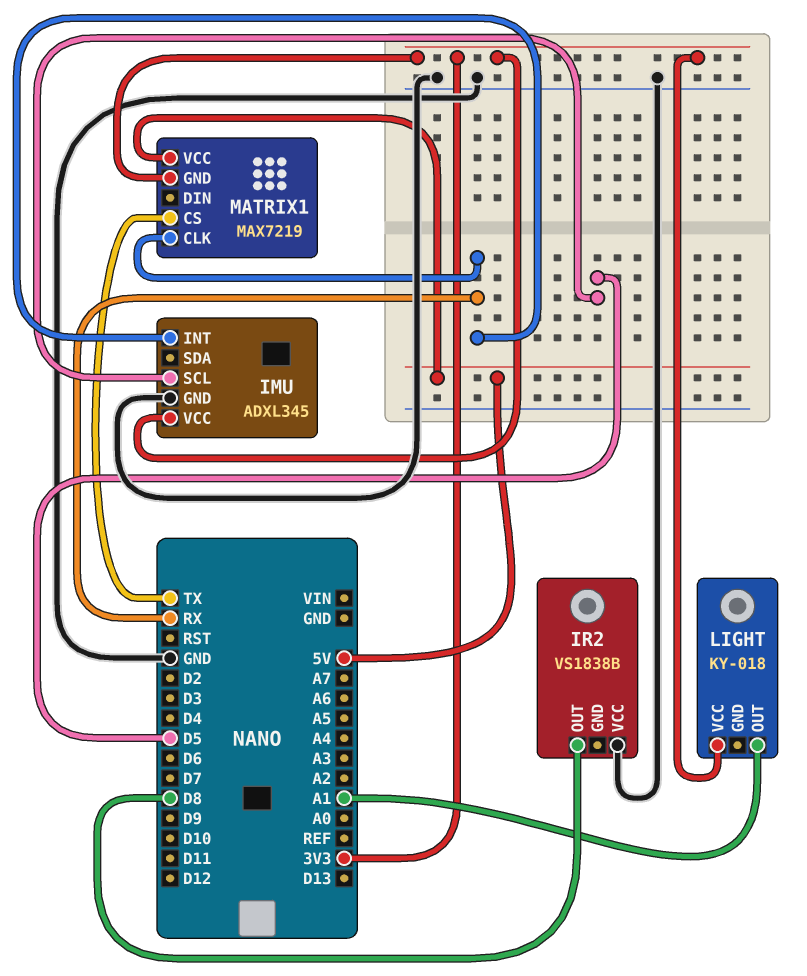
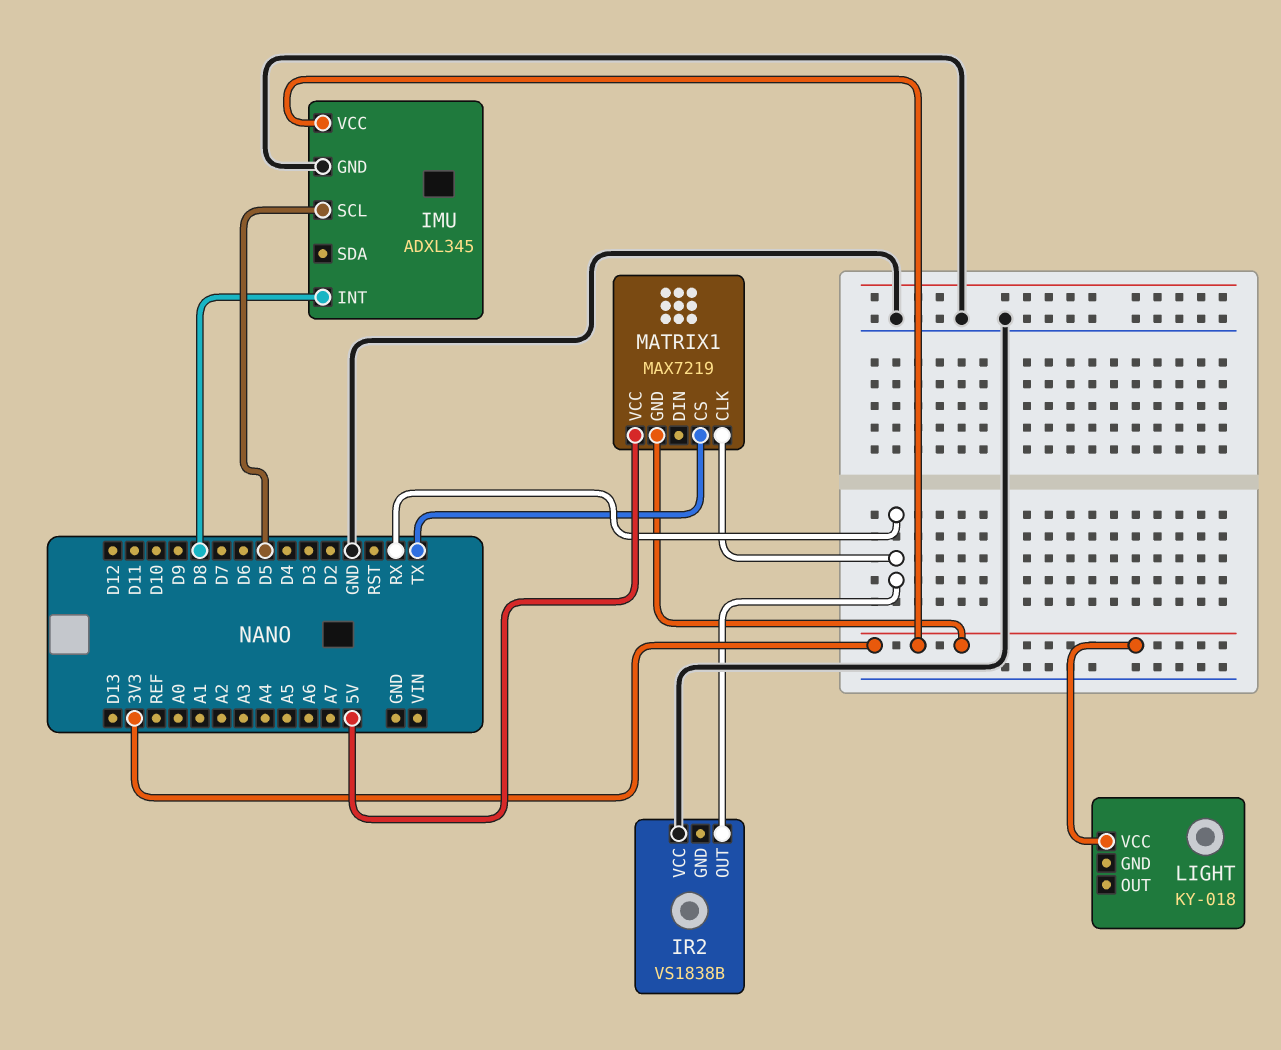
IMU pin INT: RX -> D8
IR2 pin OUT: D8 -> RX
LIGHT pin OUT: A1 -> none

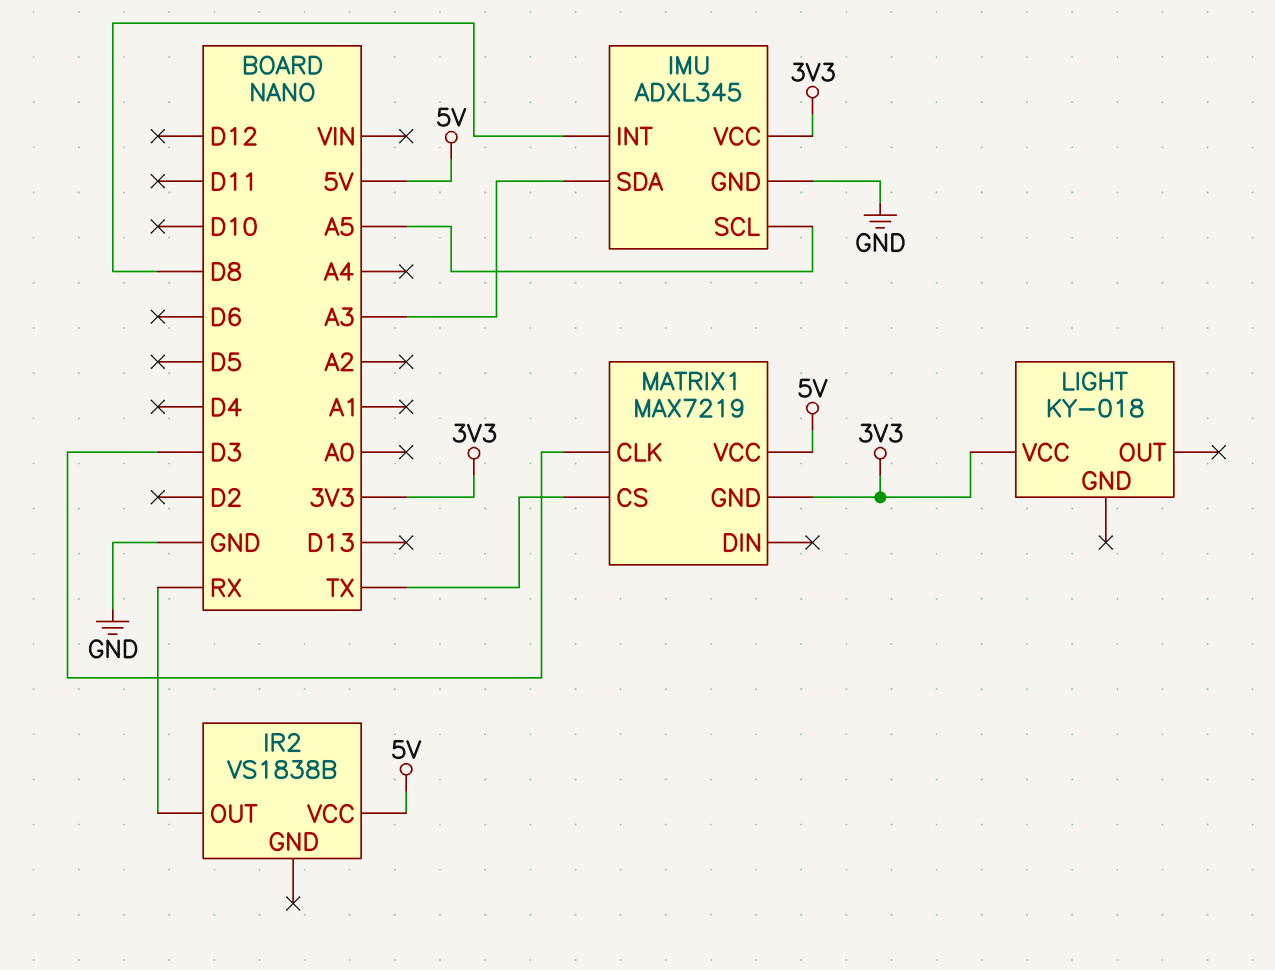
IMU pin SCL: D5 -> A5
IMU pin SDA: none -> A3
IR2 pin VCC: GND -> 5V
MATRIX1 pin CLK: RX -> D3

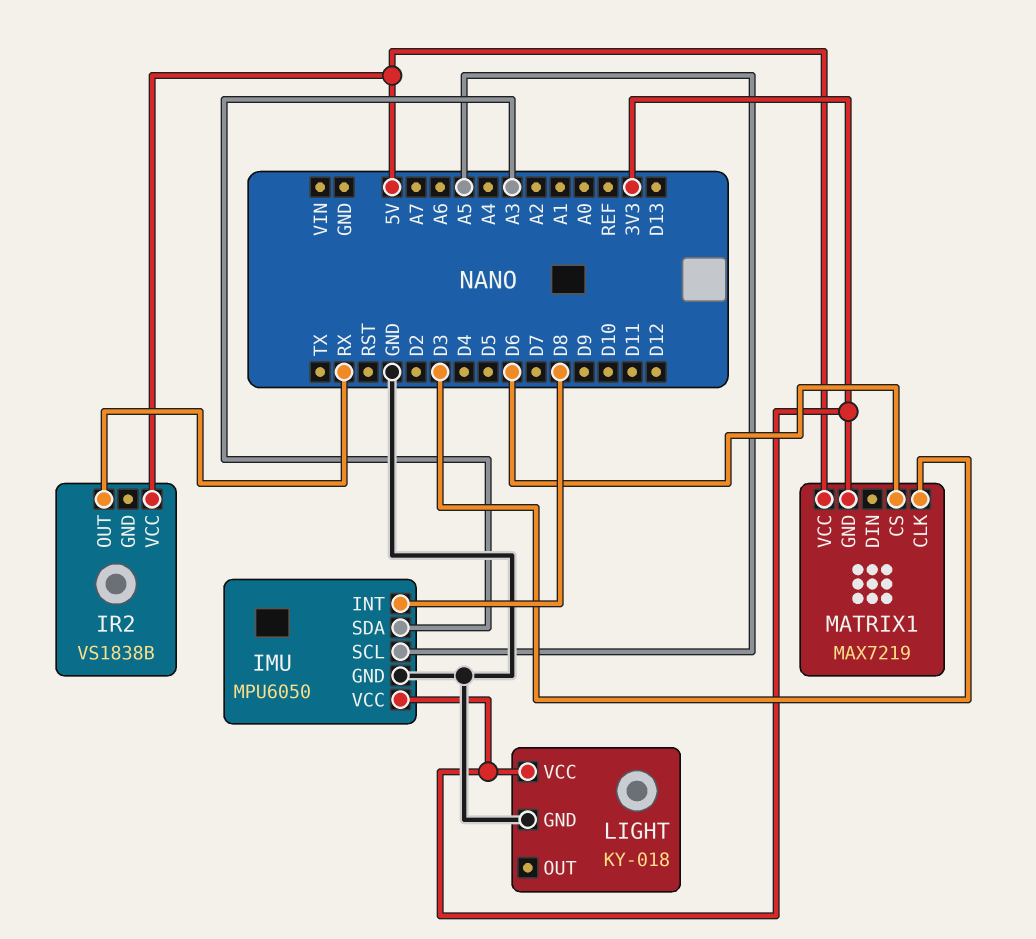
IMU: ADXL345 -> MPU6050
LIGHT pin GND: none -> GND
MATRIX1 pin CS: TX -> D6

